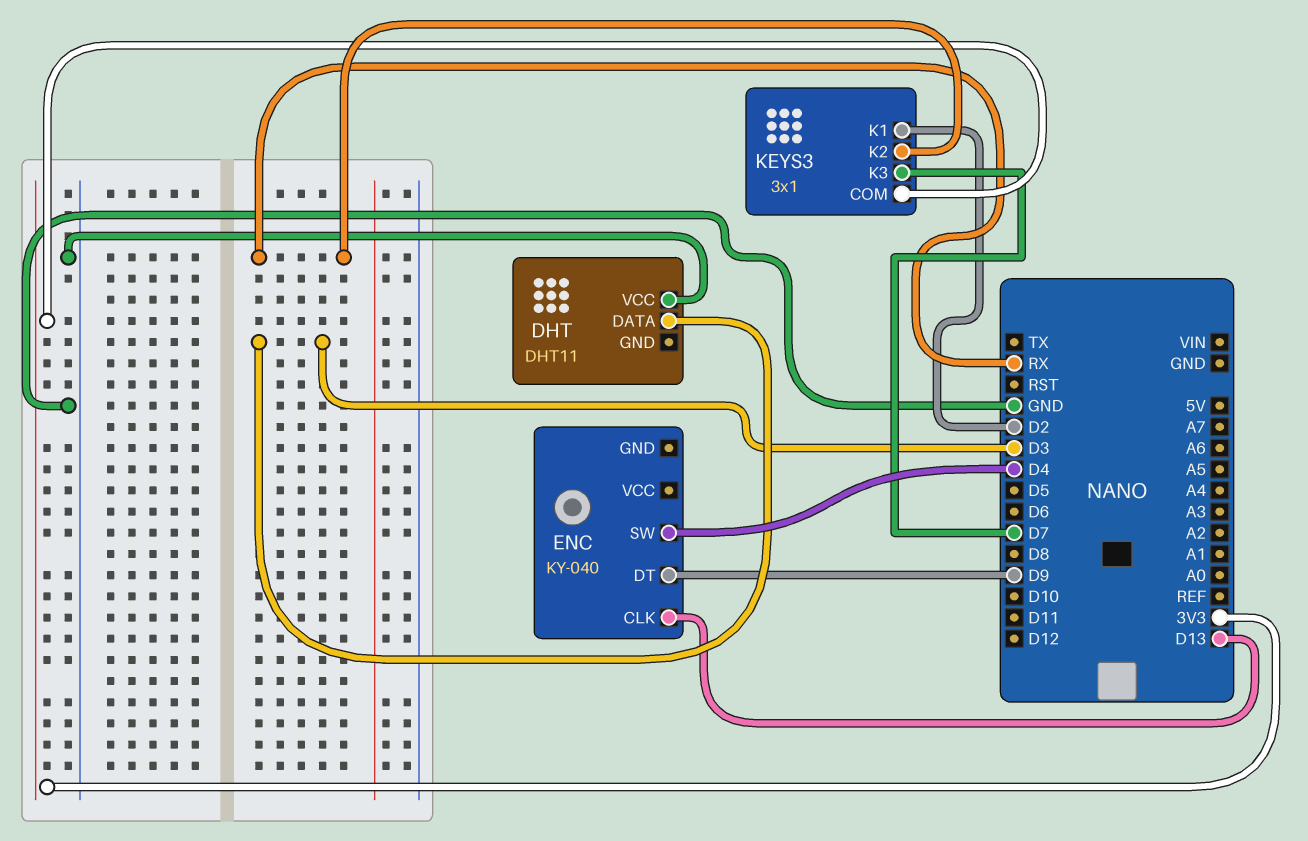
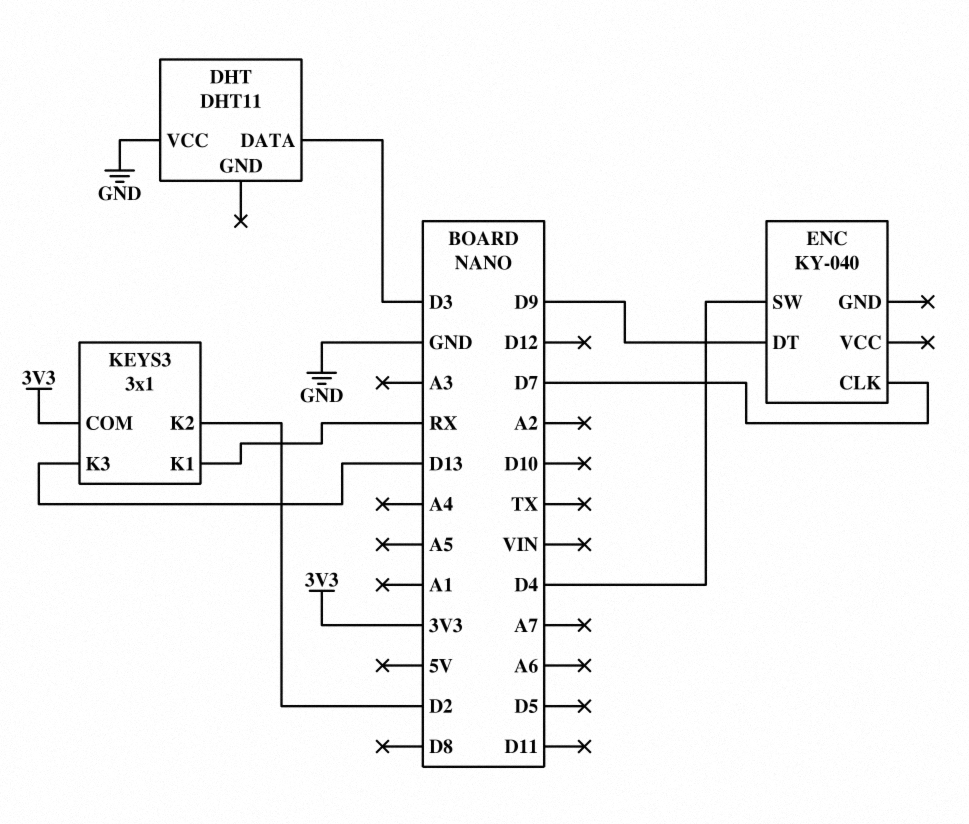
ENC pin CLK: D13 -> D7
KEYS3 pin K1: D2 -> RX
KEYS3 pin K2: RX -> D2
KEYS3 pin K3: D7 -> D13

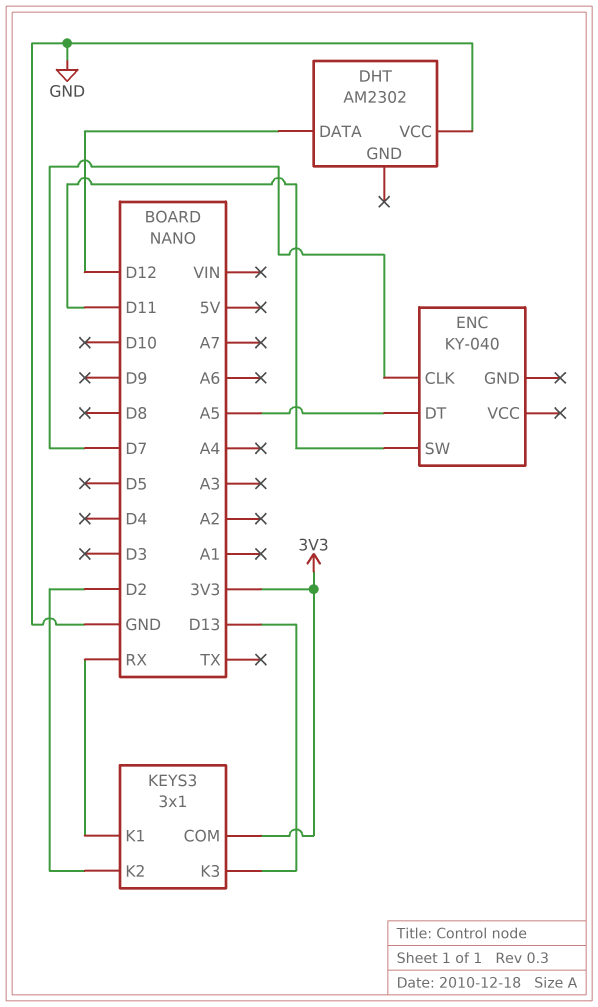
DHT: DHT11 -> AM2302
DHT pin DATA: D3 -> D12
ENC pin DT: D9 -> A5
ENC pin SW: D4 -> D11

